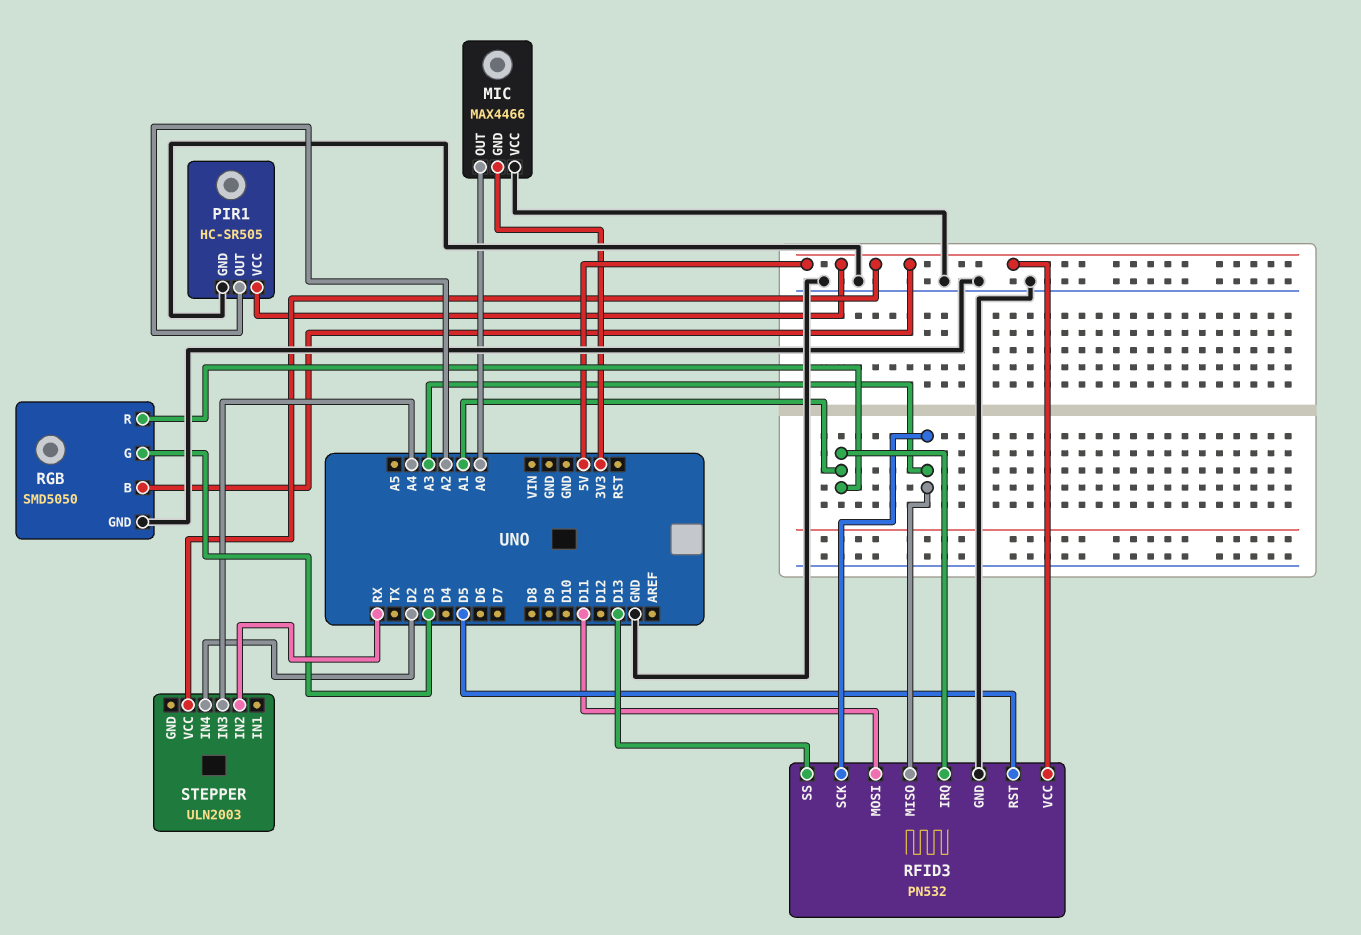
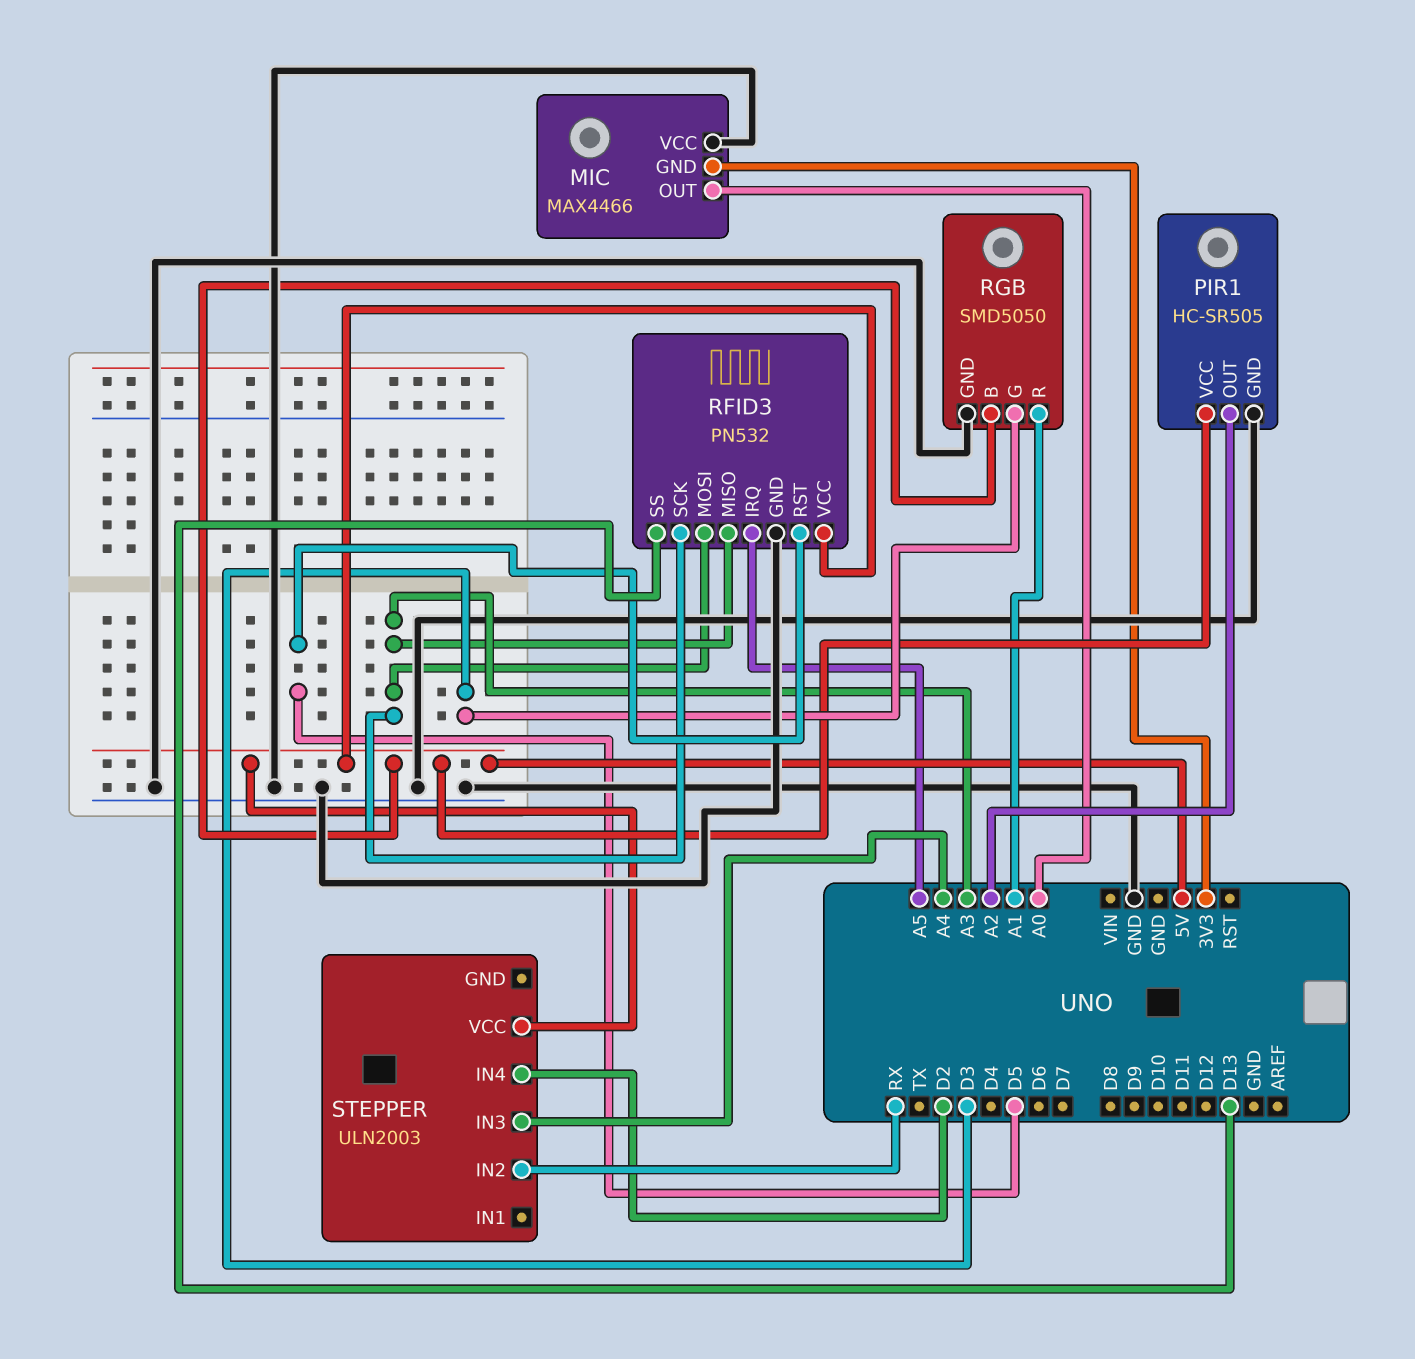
RFID3 pin IRQ: A1 -> A5
RFID3 pin MOSI: D11 -> A3

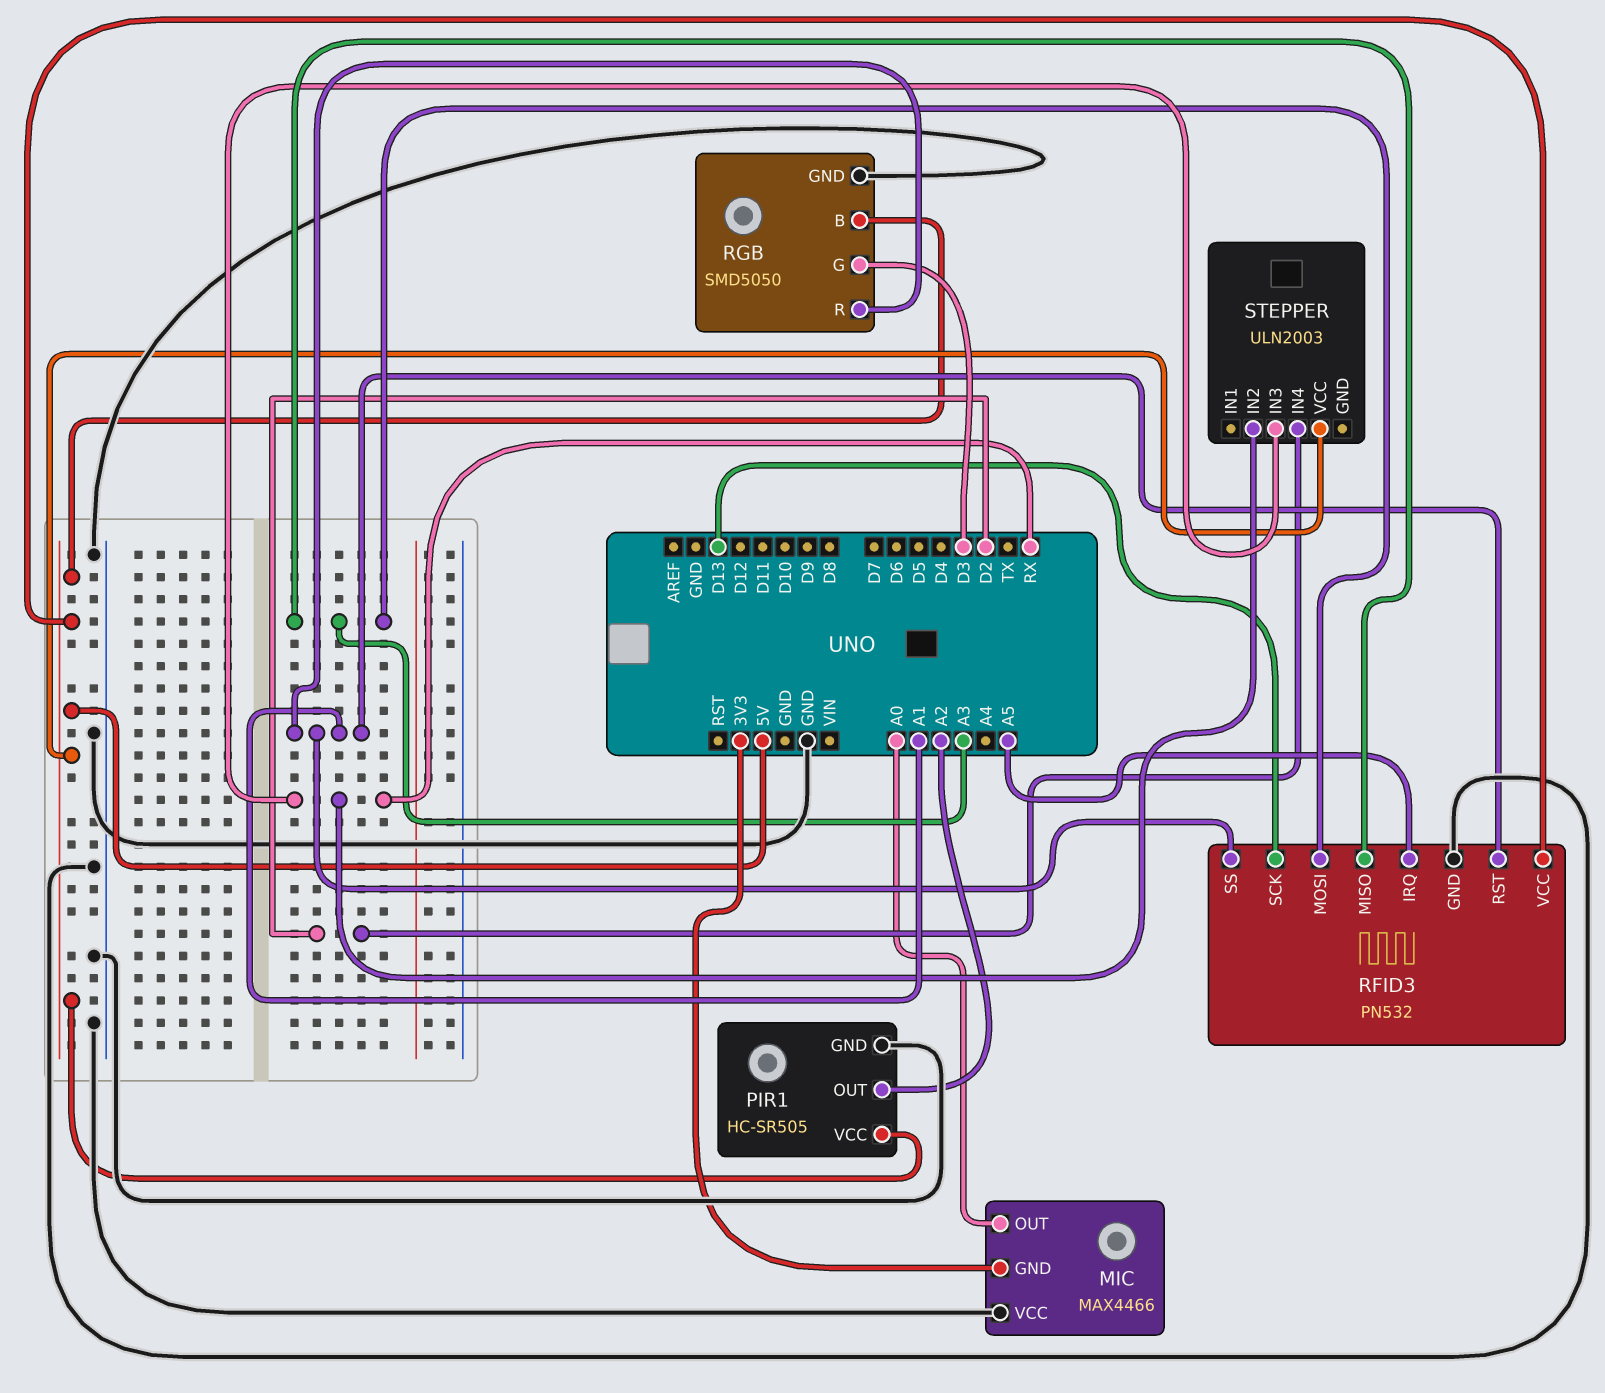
RFID3 pin RST: D5 -> A1
RFID3 pin SCK: A3 -> D13
RFID3 pin SS: D13 -> A1
STEPPER pin IN3: A4 -> RX

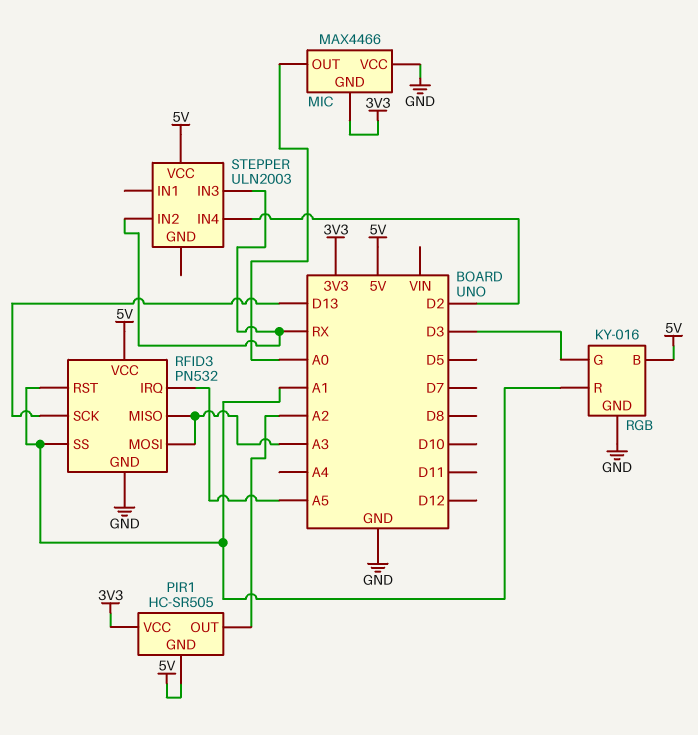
PIR1 pin GND: GND -> 5V
PIR1 pin VCC: 5V -> 3V3
RGB: SMD5050 -> KY-016

